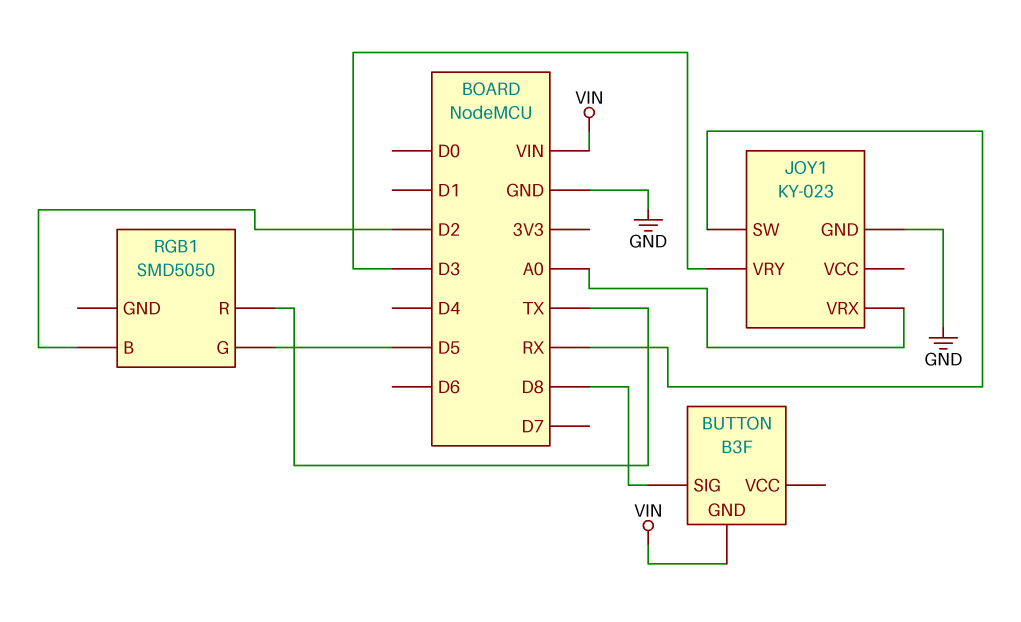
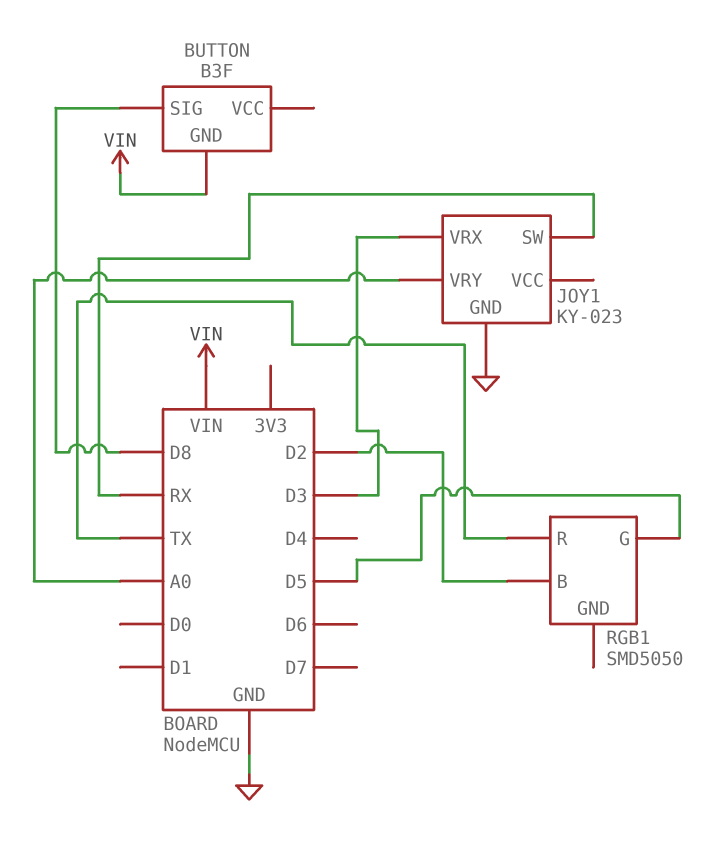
JOY1 pin VRX: A0 -> D3
JOY1 pin VRY: D3 -> A0

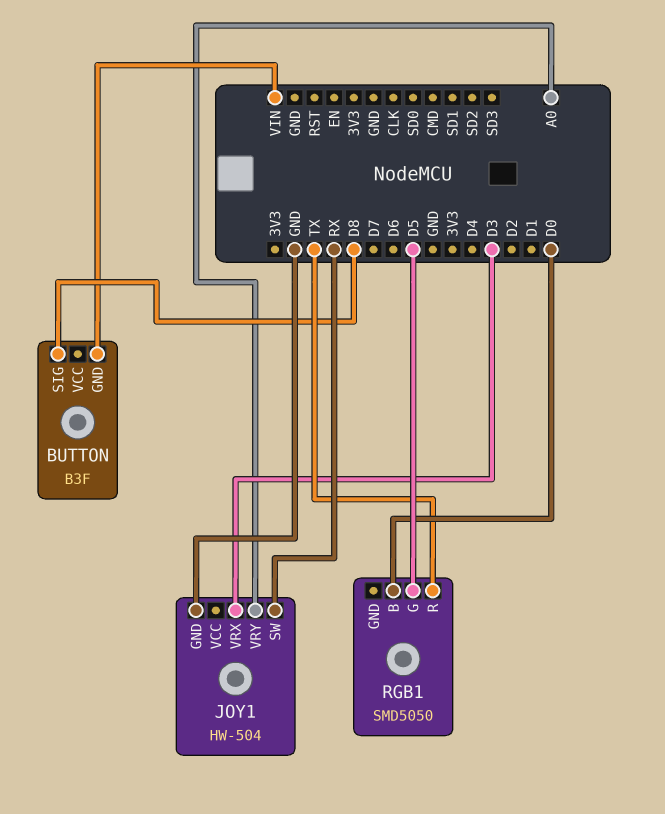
JOY1: KY-023 -> HW-504
RGB1 pin B: D2 -> D0

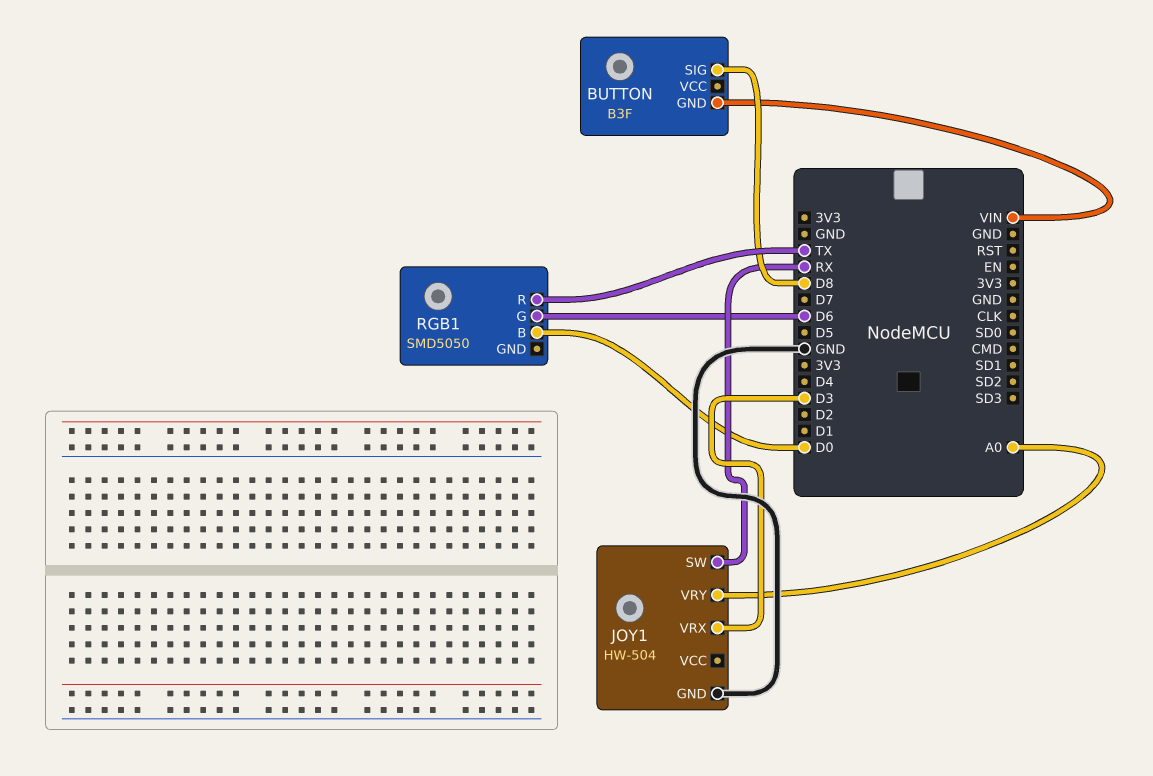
RGB1 pin G: D5 -> D6

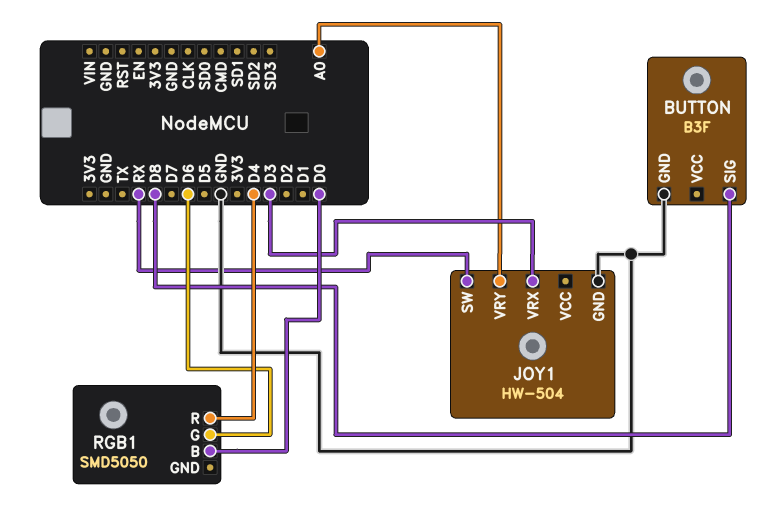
BUTTON pin GND: VIN -> GND
RGB1 pin R: TX -> D4

